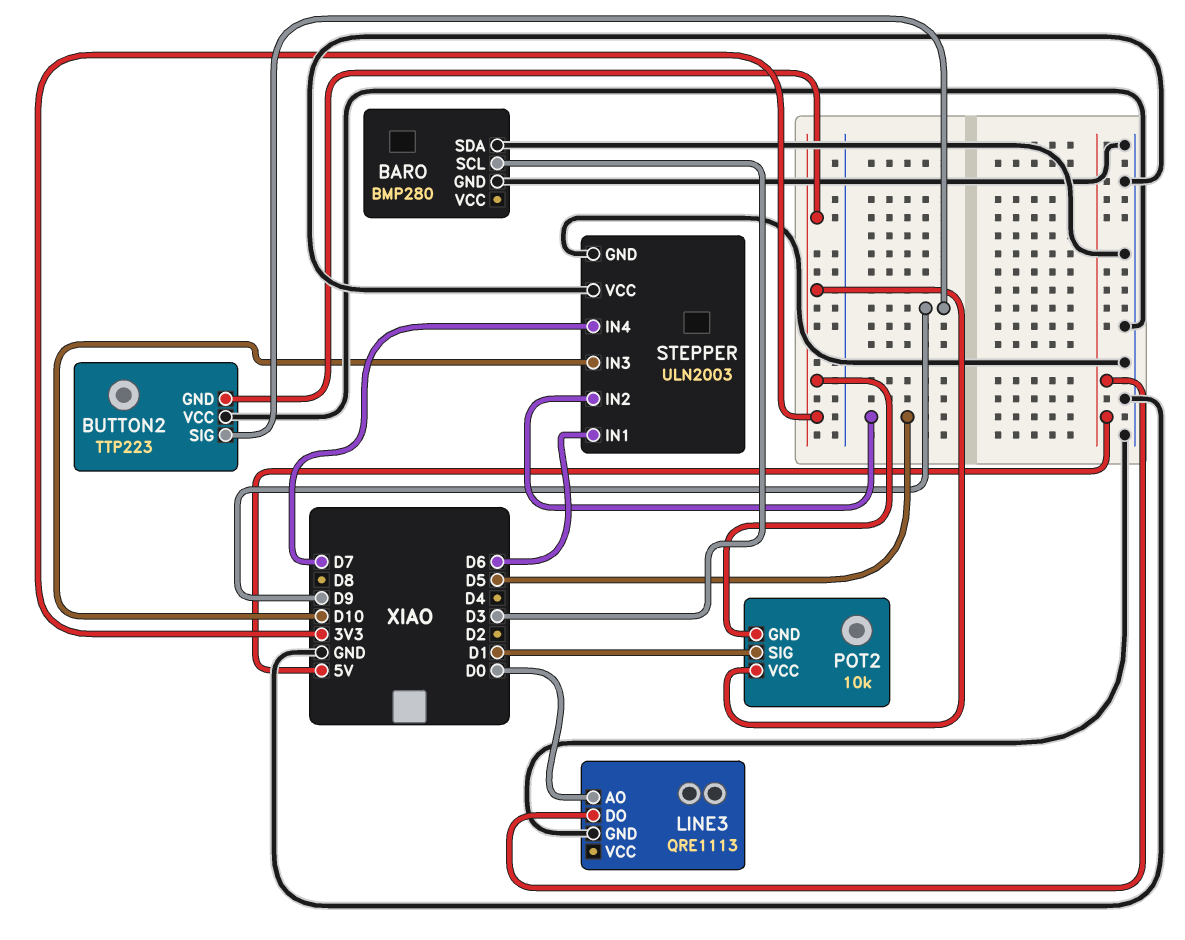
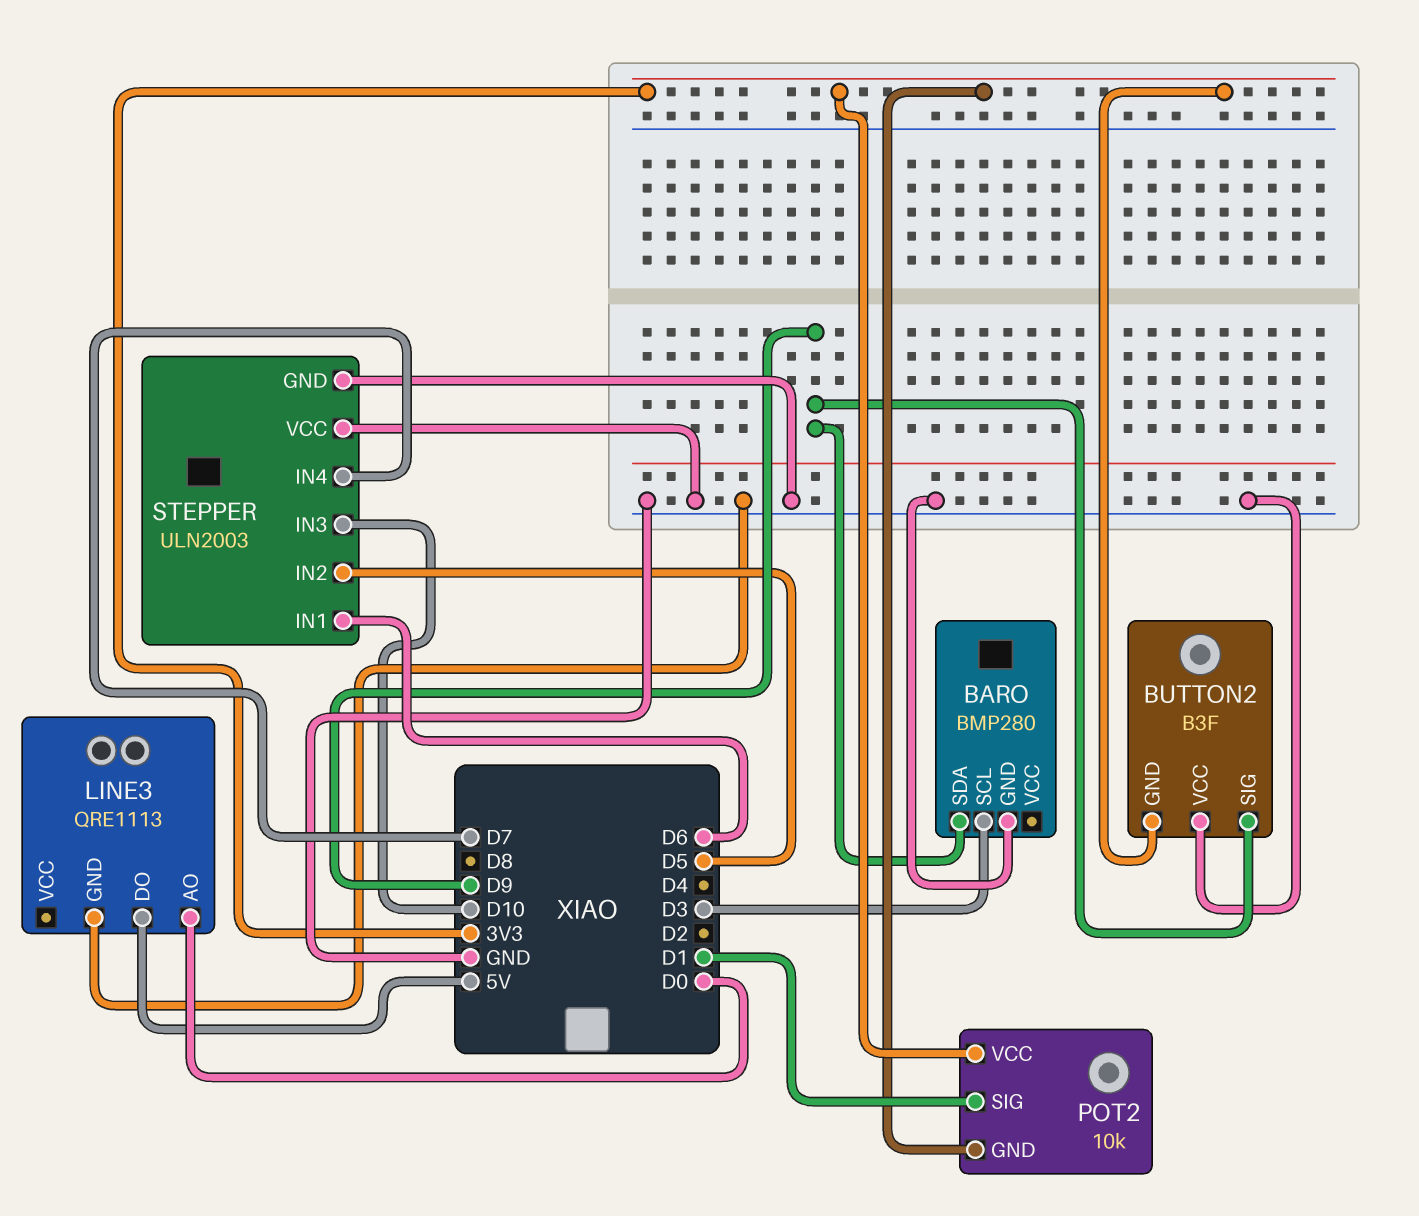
BARO pin SDA: GND -> D9
BUTTON2: TTP223 -> B3F

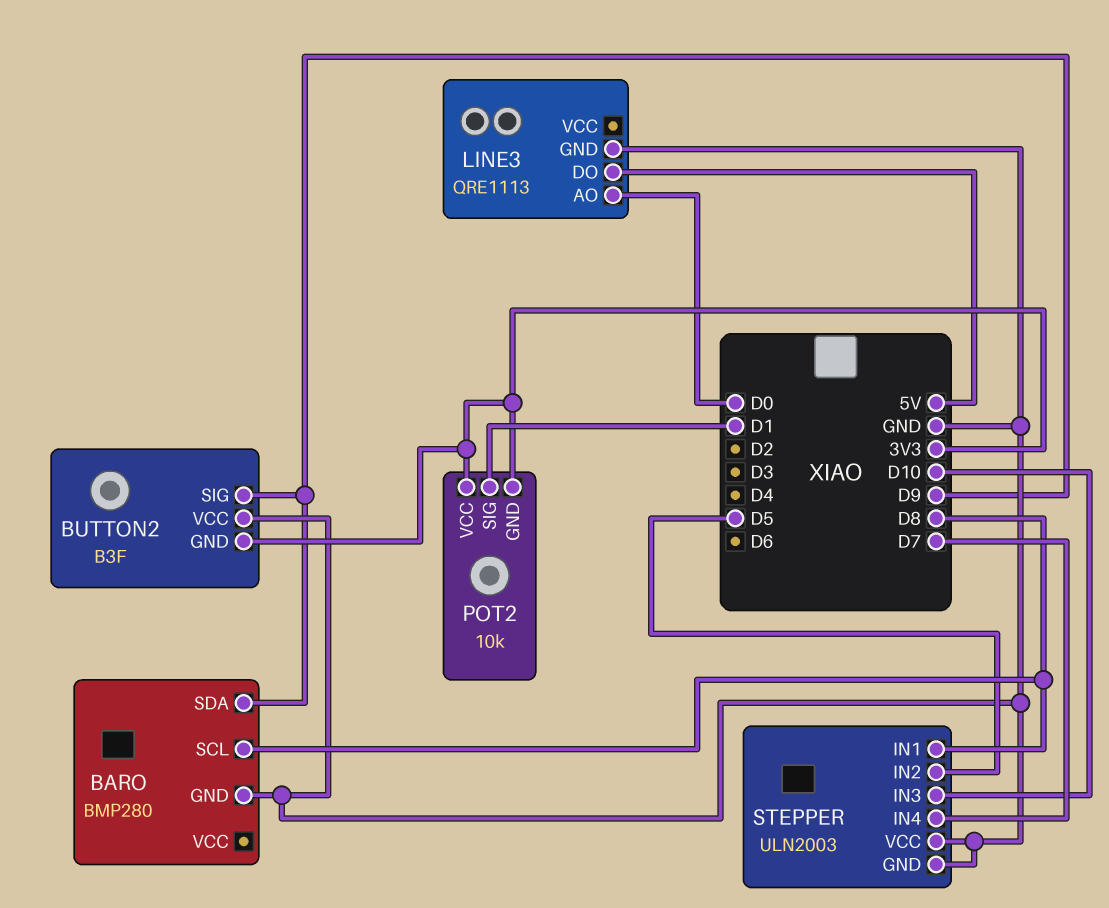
BARO pin SCL: D3 -> D8
STEPPER pin IN1: D6 -> D8

